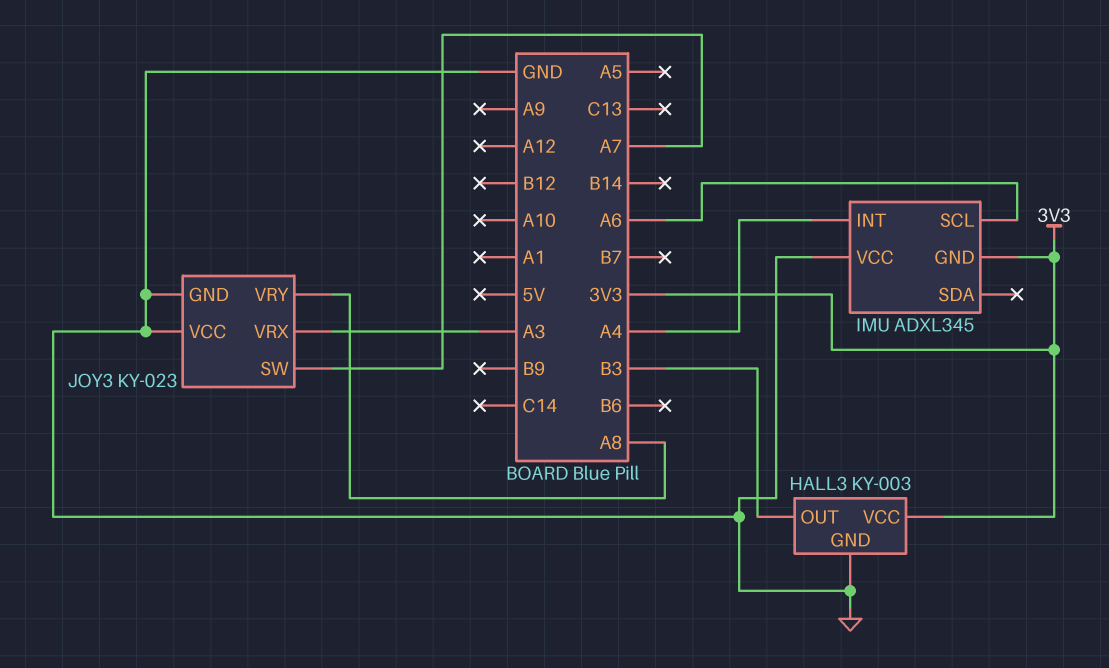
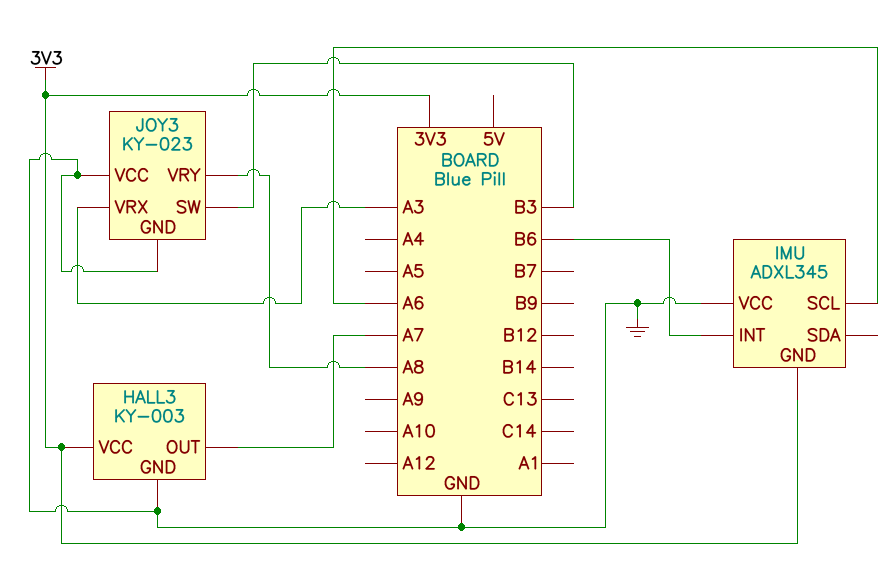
HALL3 pin OUT: B3 -> A7
IMU pin INT: A4 -> B6
JOY3 pin SW: A7 -> B3

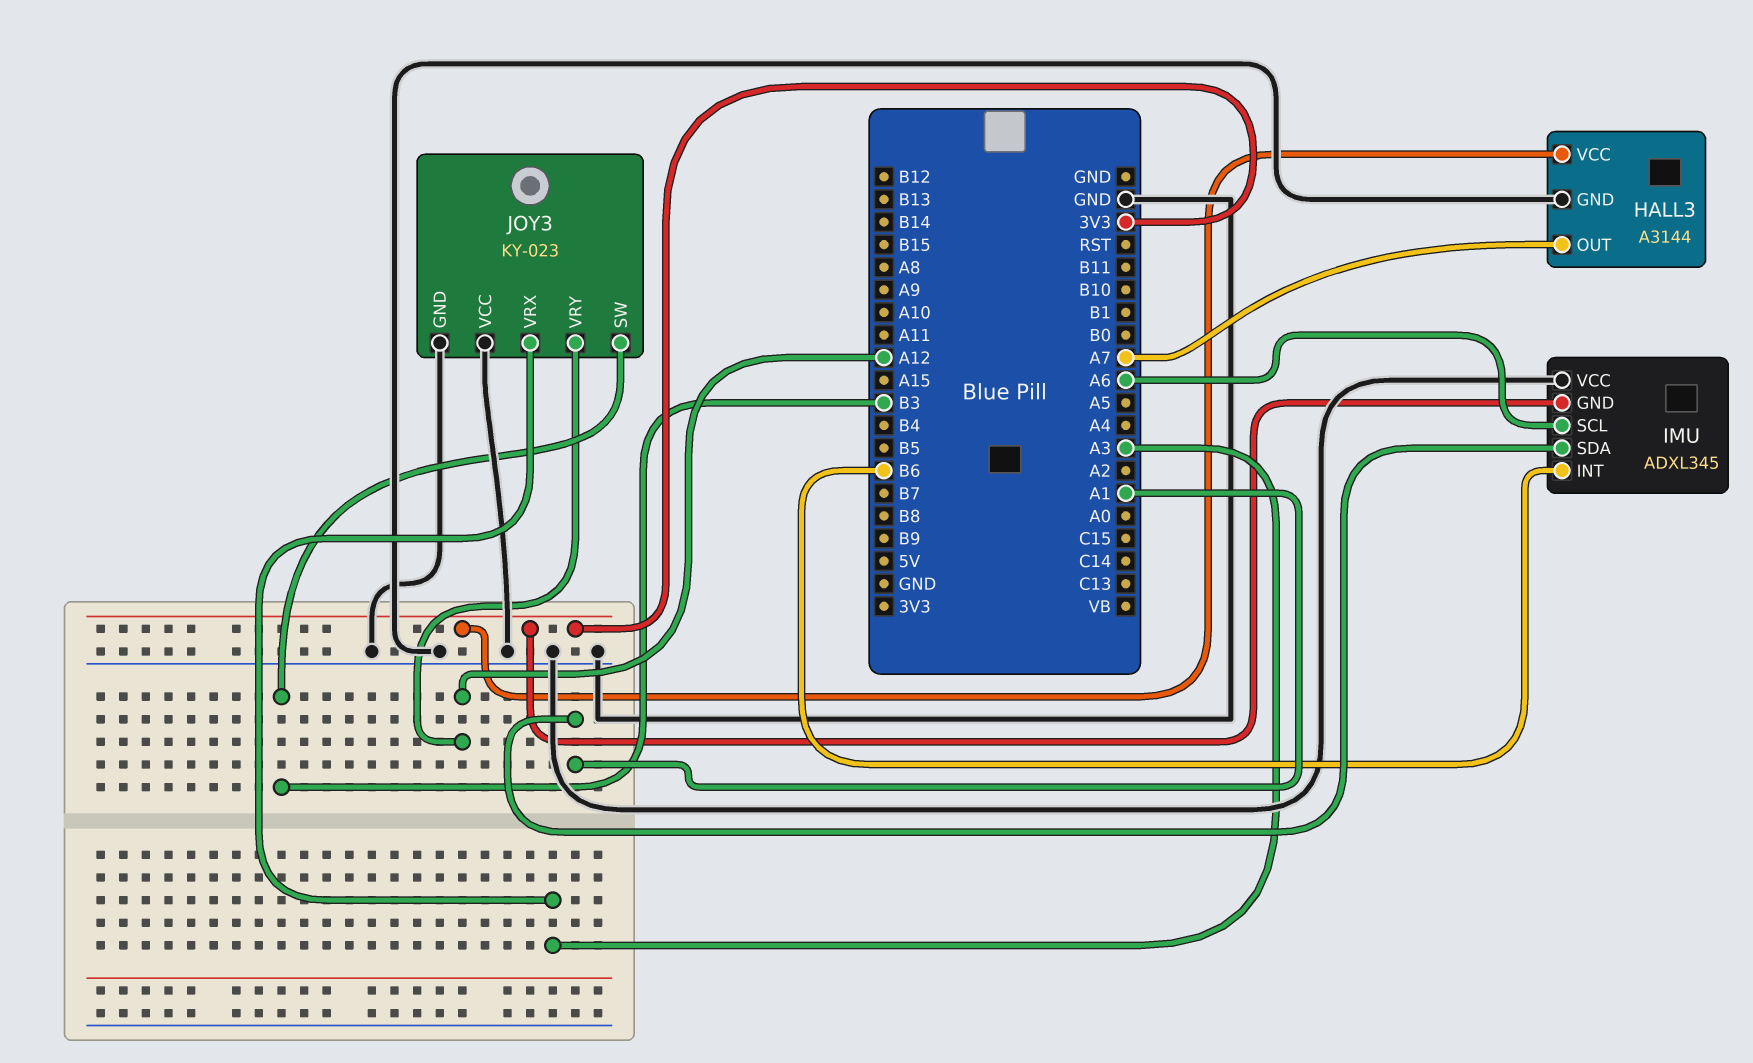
HALL3: KY-003 -> A3144
IMU pin SDA: none -> A1
JOY3 pin VRY: A8 -> A12

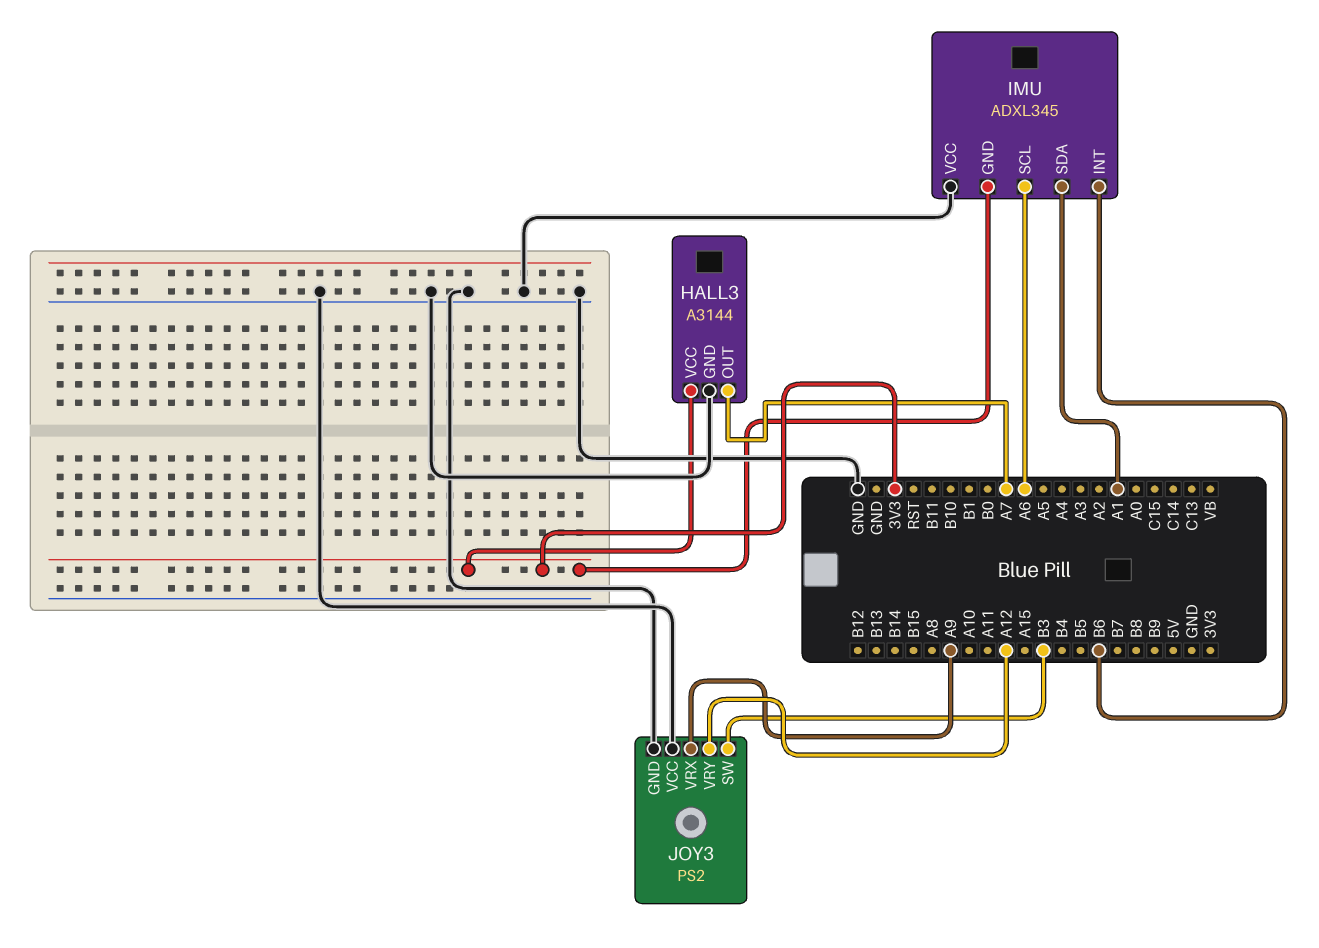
JOY3: KY-023 -> PS2
JOY3 pin VRX: A3 -> A9

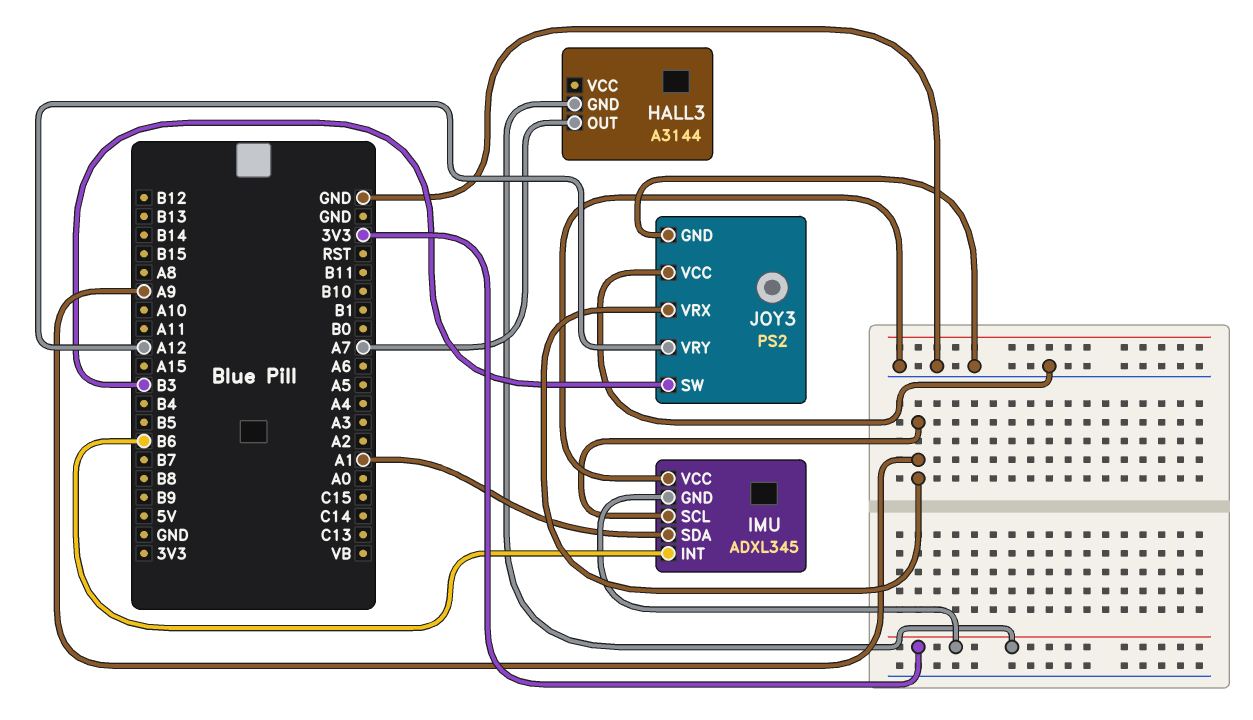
HALL3 pin GND: GND -> 3V3
HALL3 pin VCC: 3V3 -> none
IMU pin SCL: A6 -> A9

